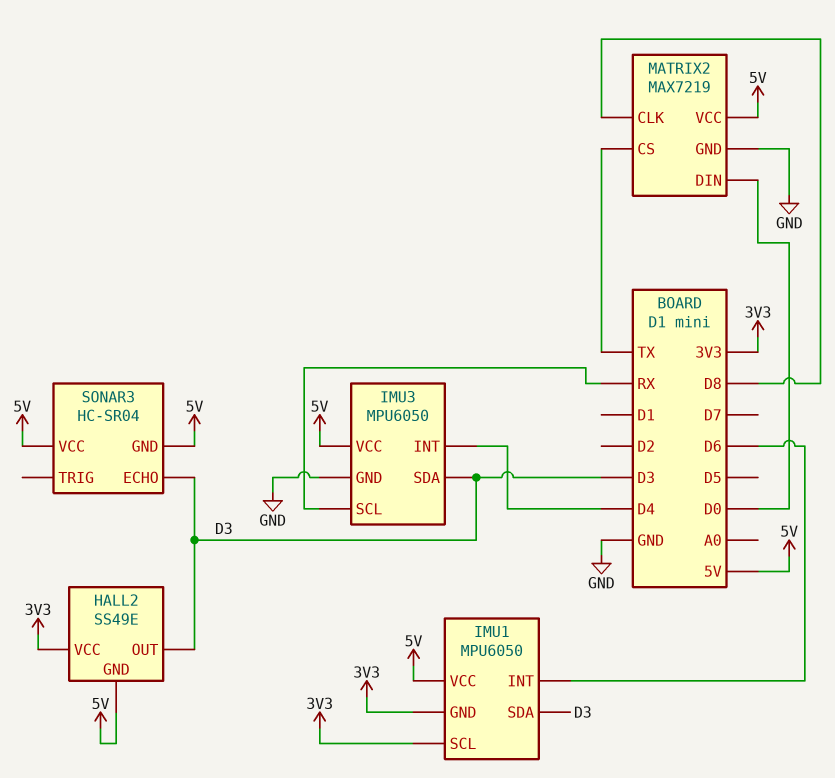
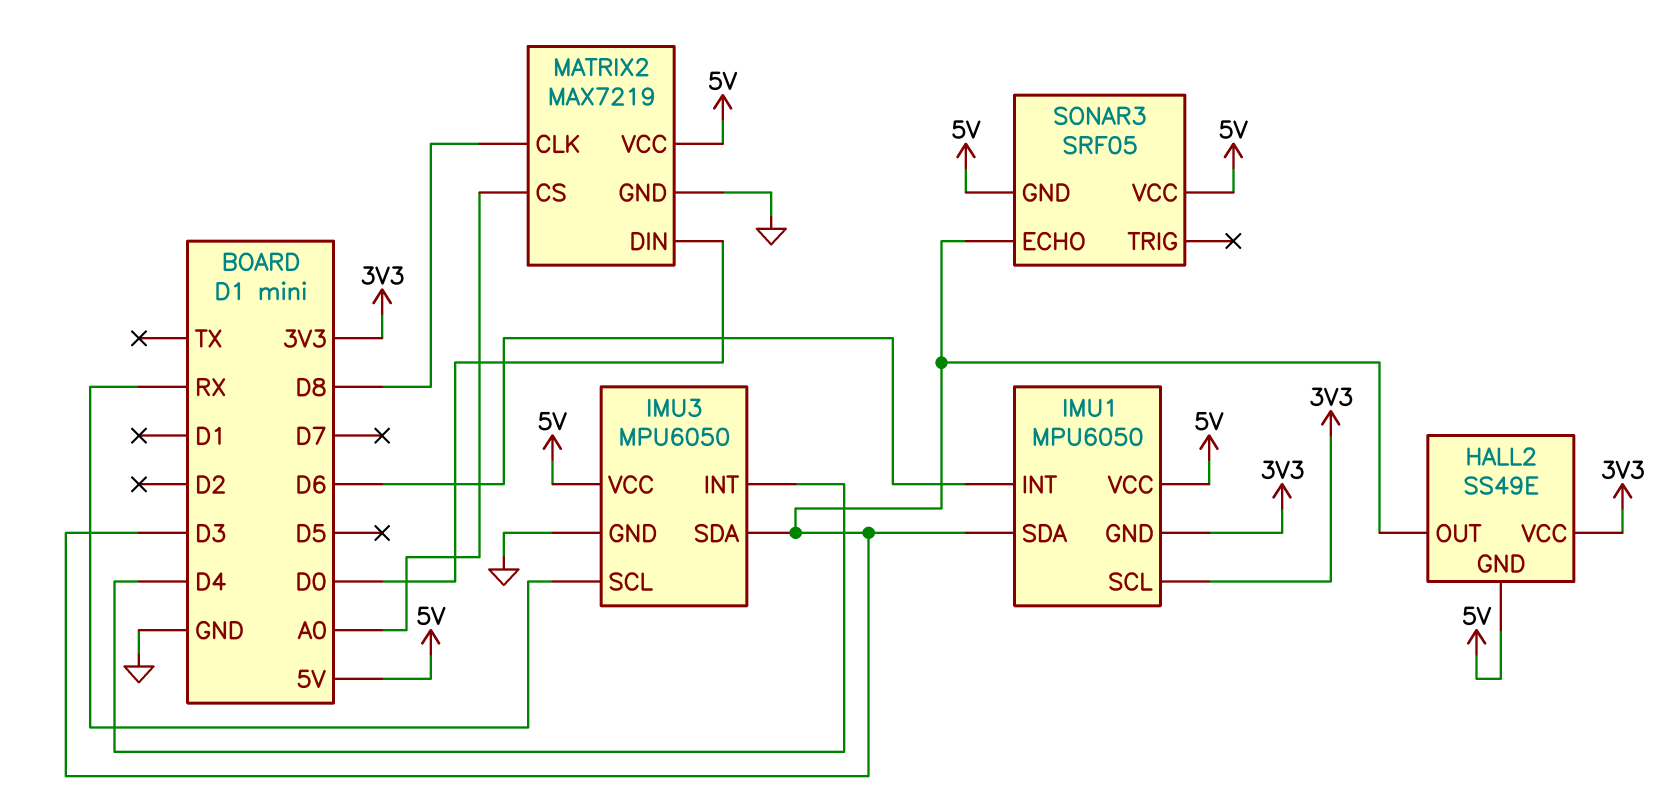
MATRIX2 pin CS: TX -> A0
SONAR3: HC-SR04 -> SRF05

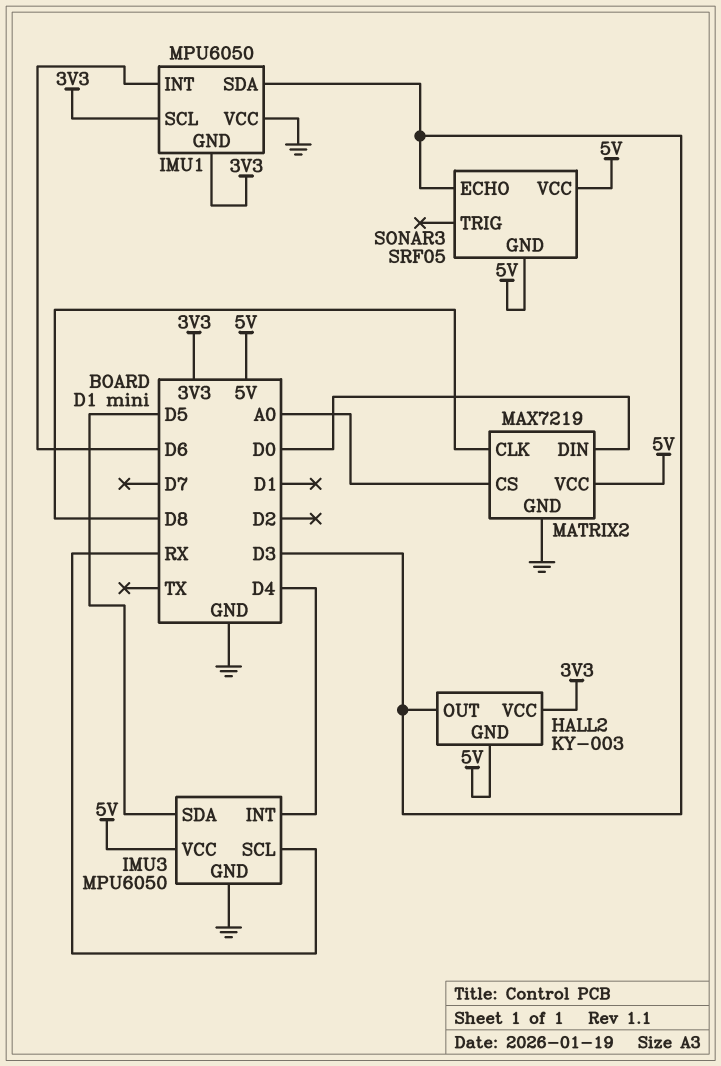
HALL2: SS49E -> KY-003
IMU1 pin VCC: 5V -> GND
IMU3 pin SDA: D3 -> D5

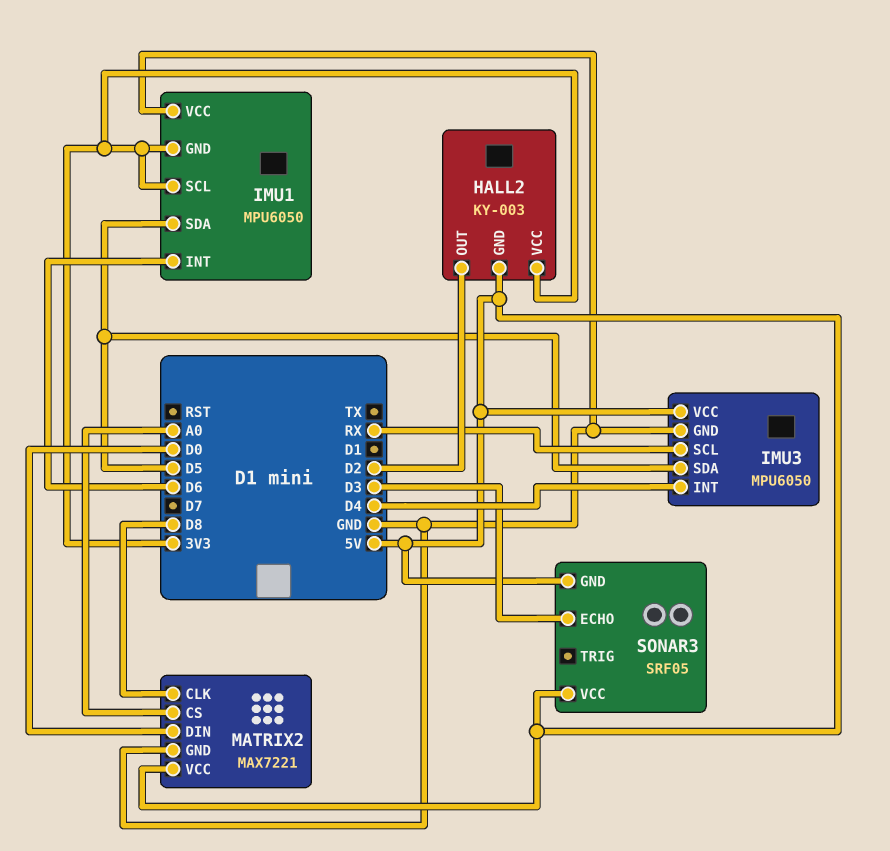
HALL2 pin OUT: D3 -> D2
IMU1 pin SDA: D3 -> D5
MATRIX2: MAX7219 -> MAX7221

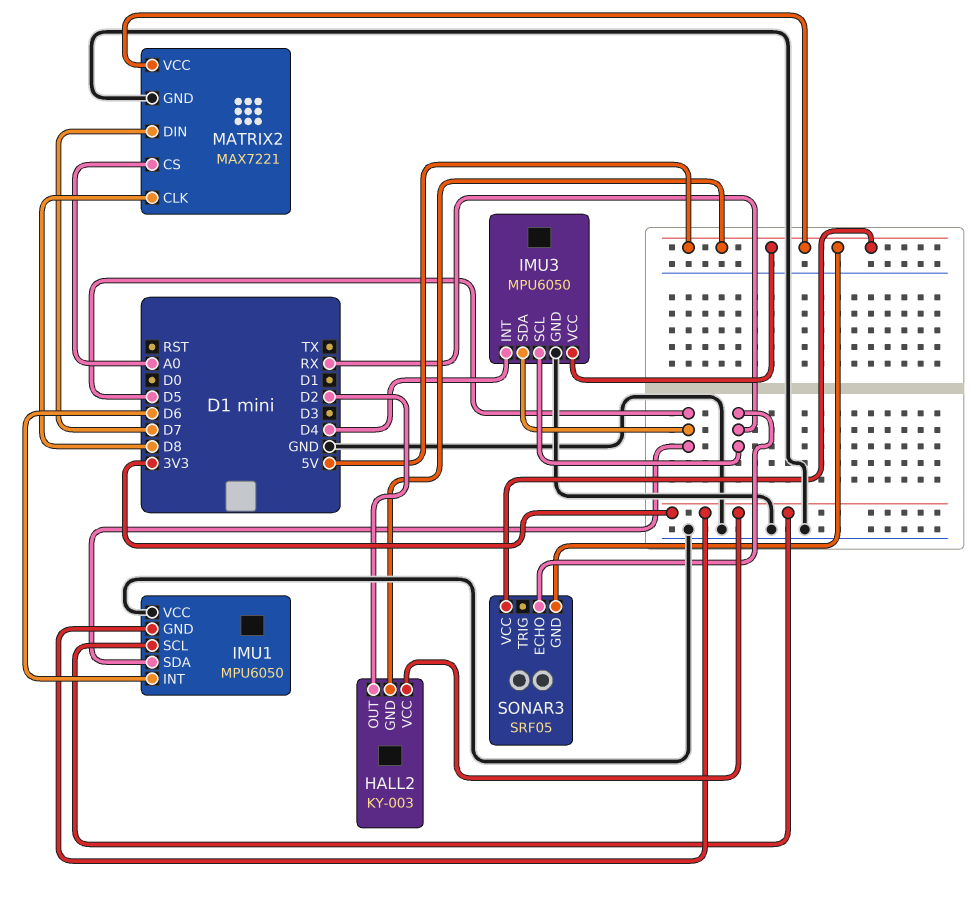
MATRIX2 pin DIN: D0 -> D7
SONAR3 pin ECHO: D3 -> RX

